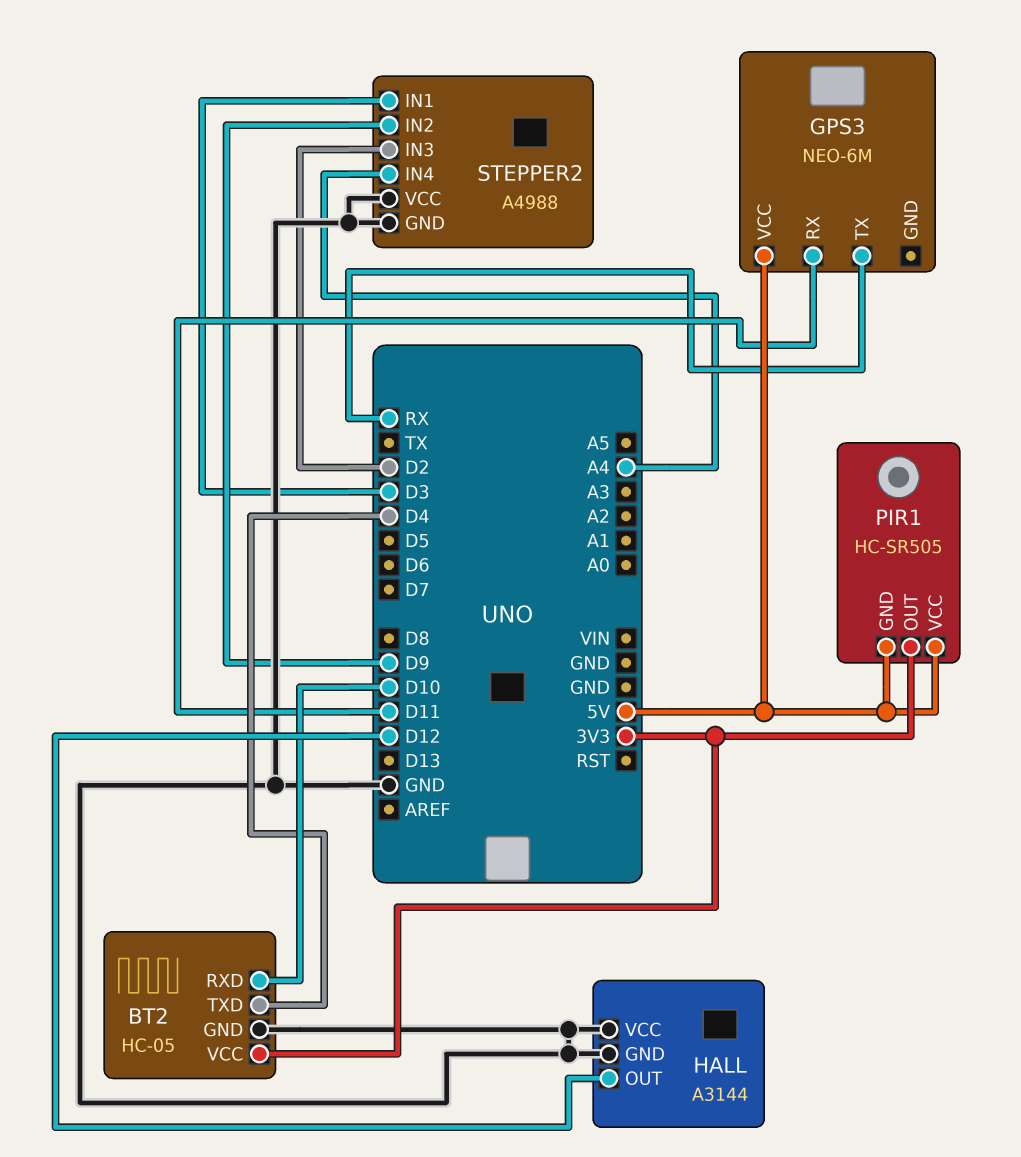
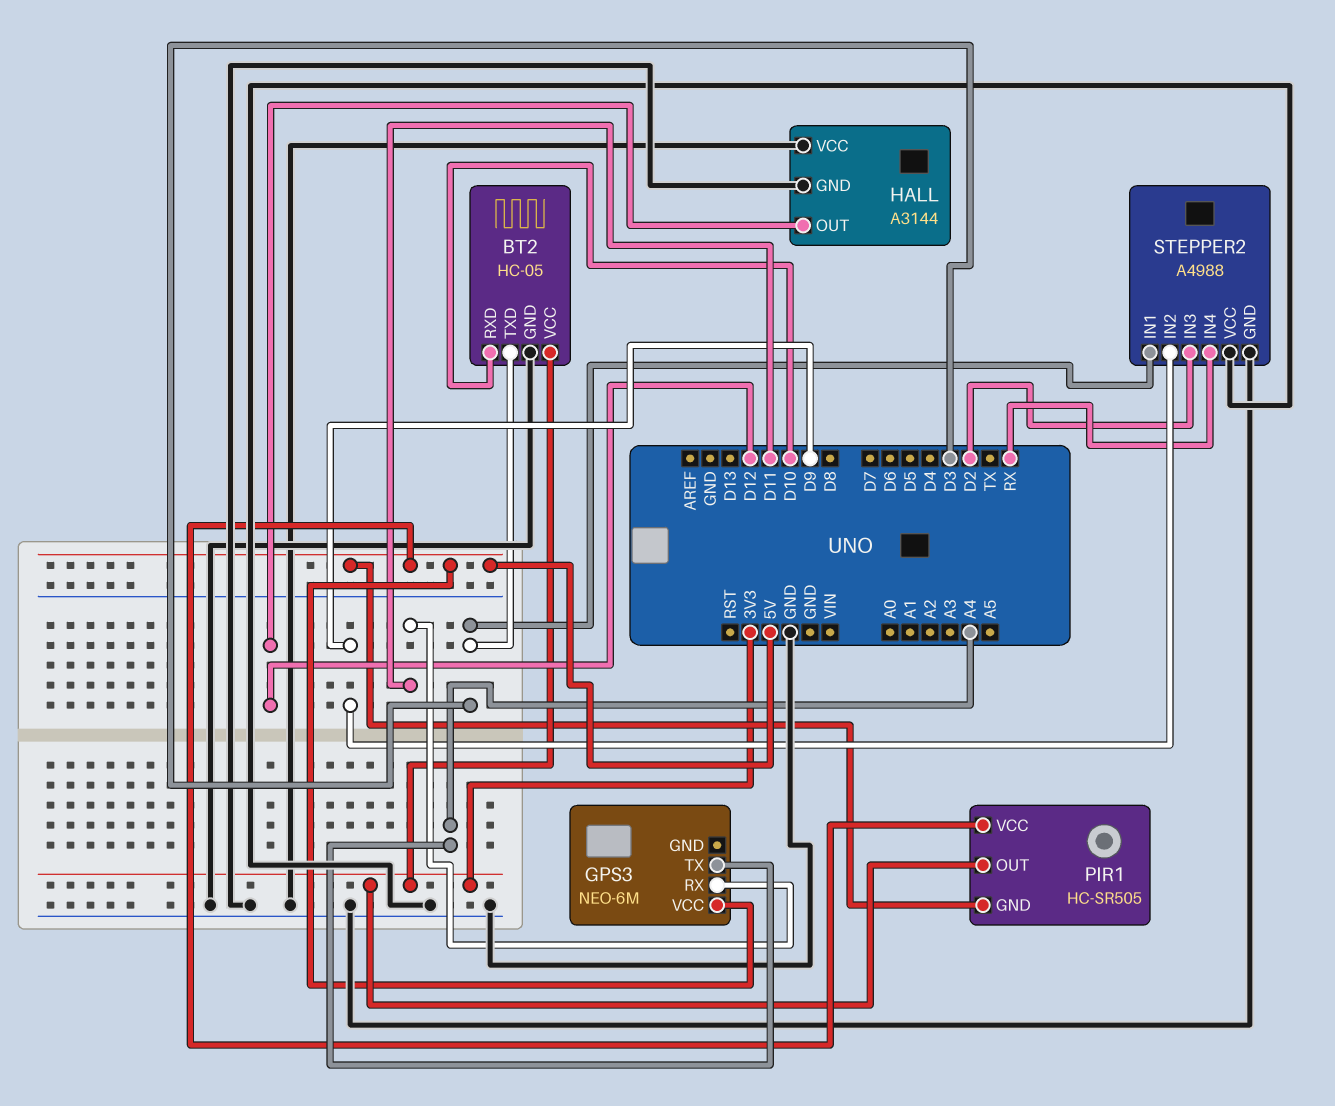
BT2 pin TXD: D4 -> D3
GPS3 pin TX: RX -> A4
STEPPER2 pin IN4: A4 -> RX

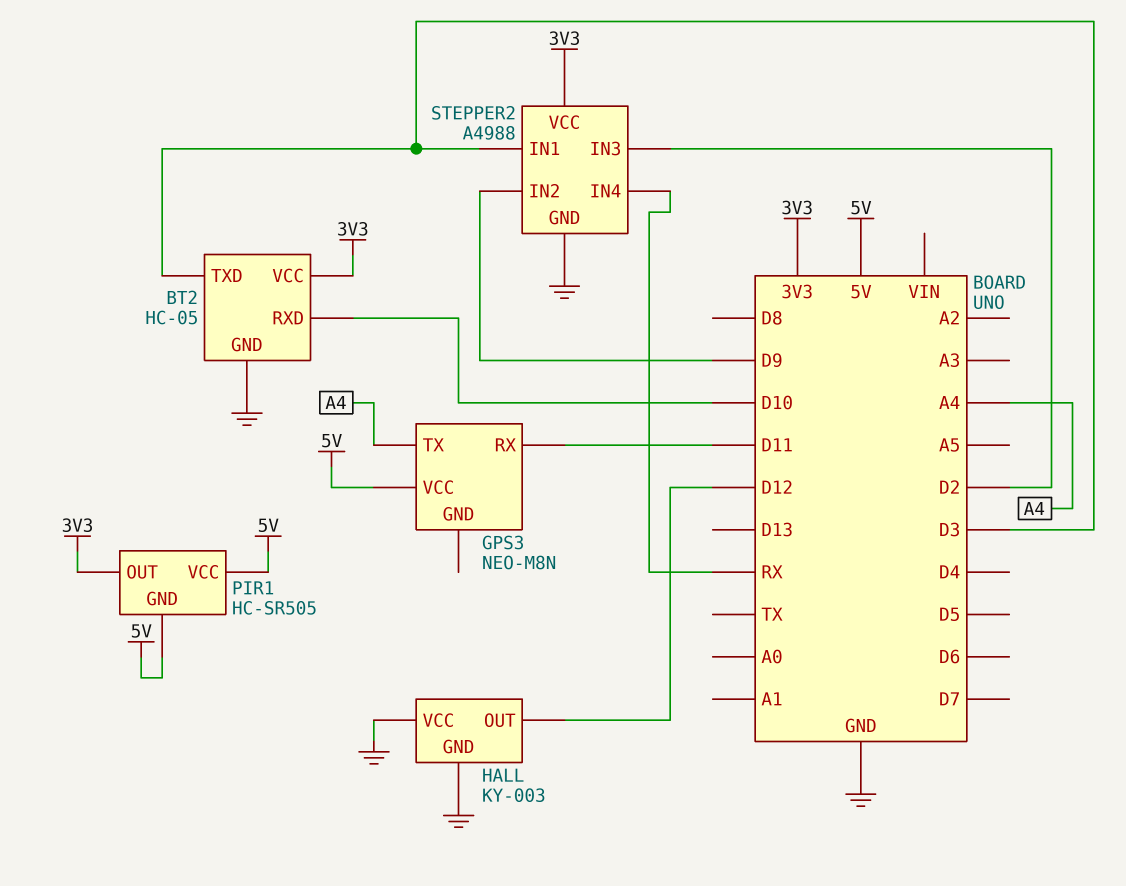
GPS3: NEO-6M -> NEO-M8N
HALL: A3144 -> KY-003
STEPPER2 pin VCC: GND -> 3V3

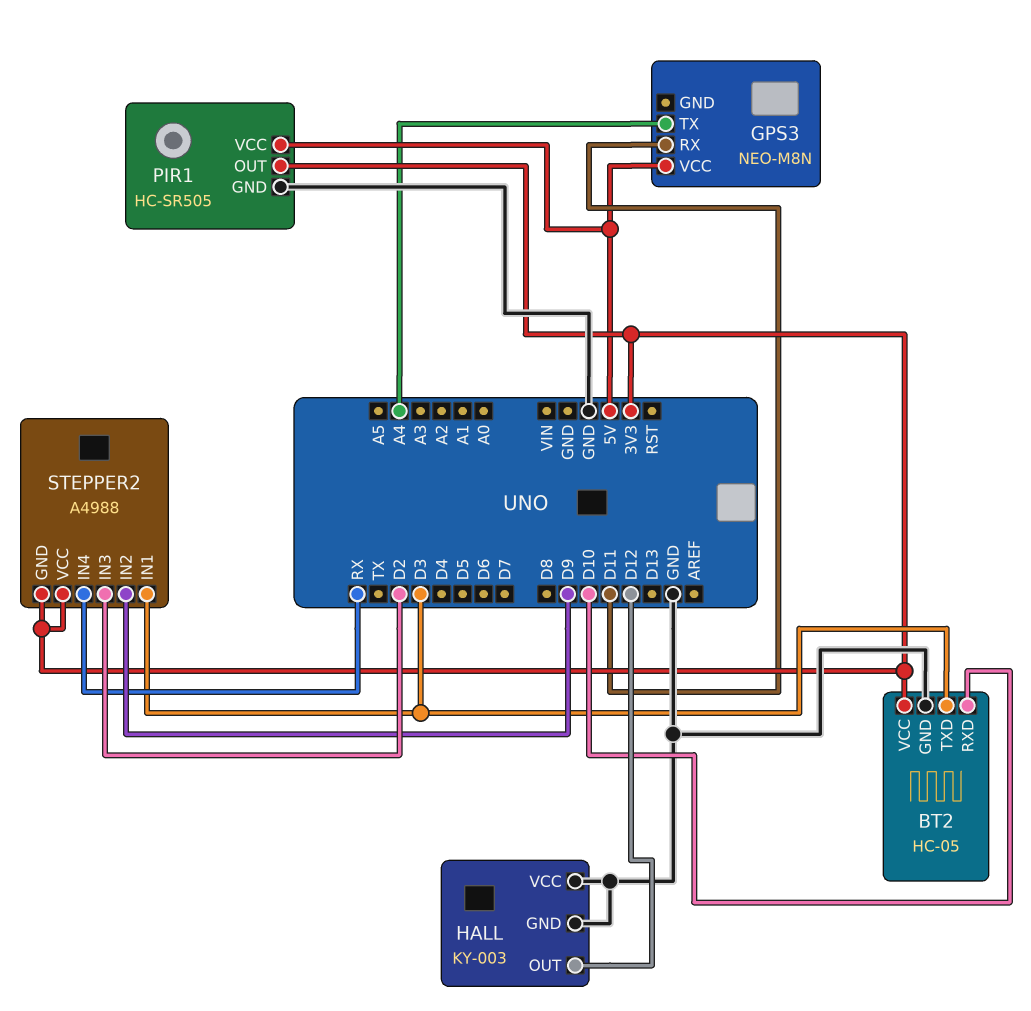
PIR1 pin GND: 5V -> GND
STEPPER2 pin GND: GND -> 3V3

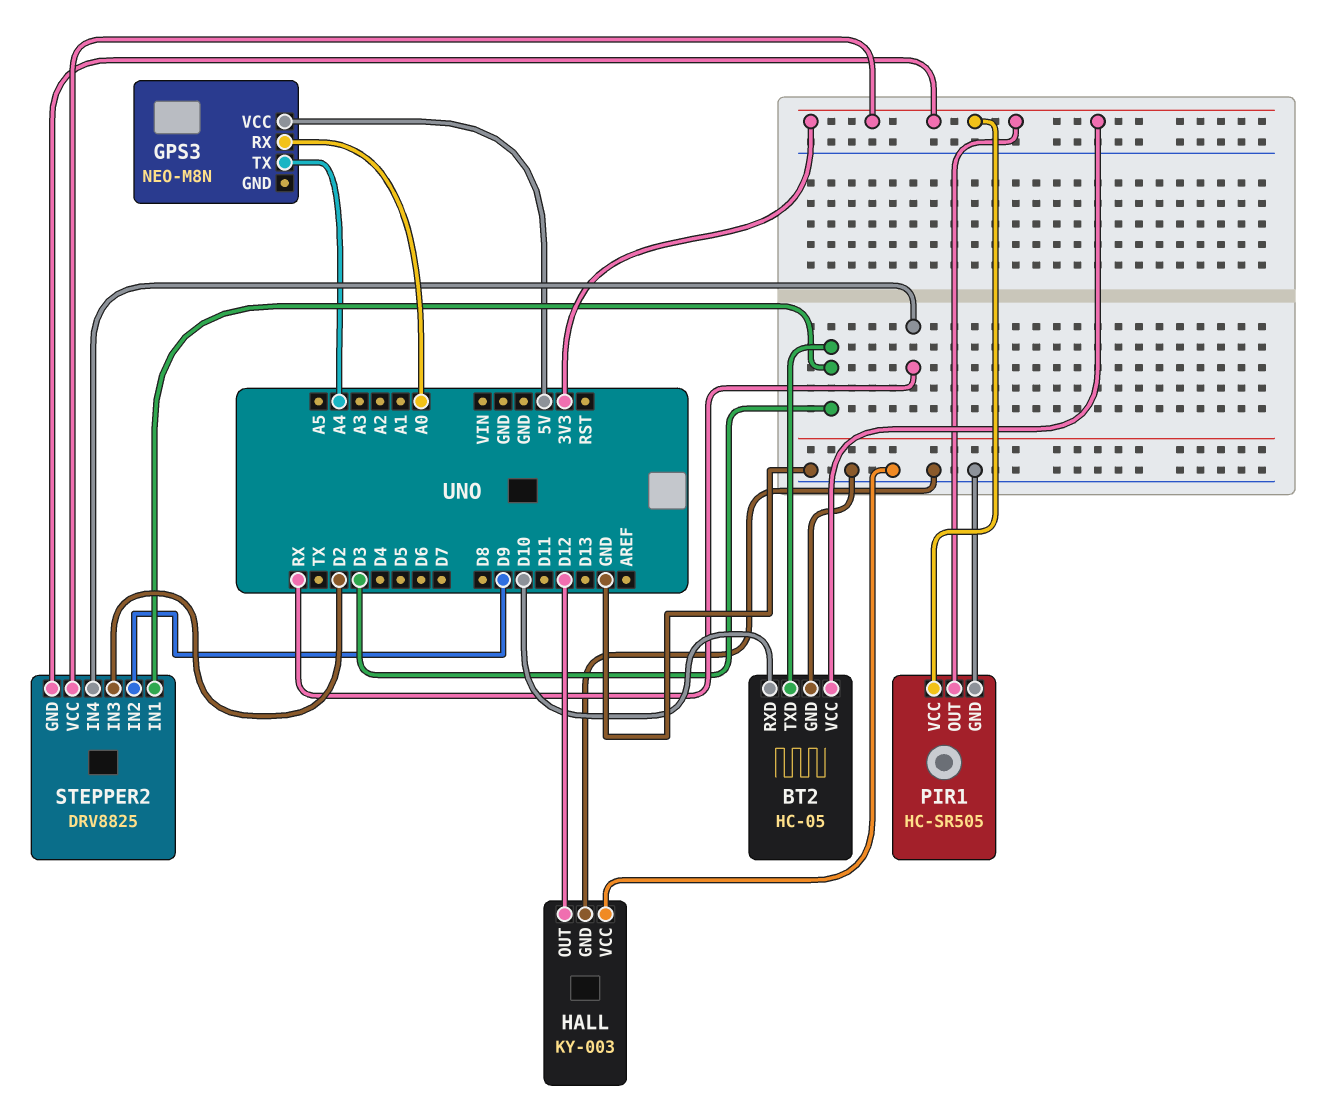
GPS3 pin RX: D11 -> A0
PIR1 pin VCC: 5V -> 3V3
STEPPER2: A4988 -> DRV8825

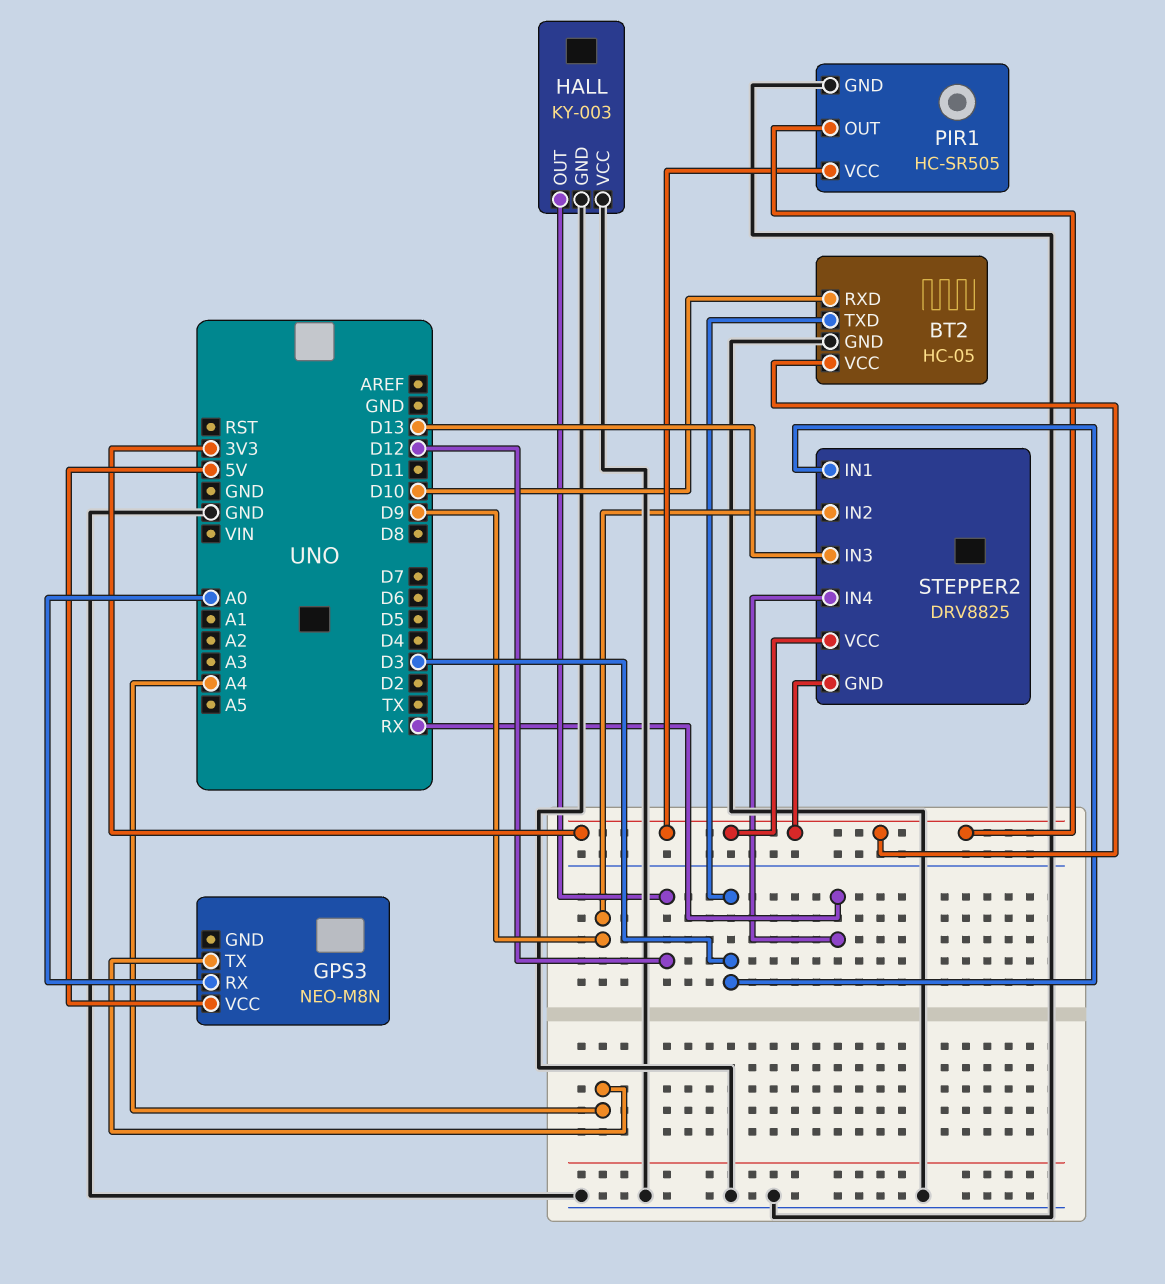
STEPPER2 pin IN3: D2 -> D13

